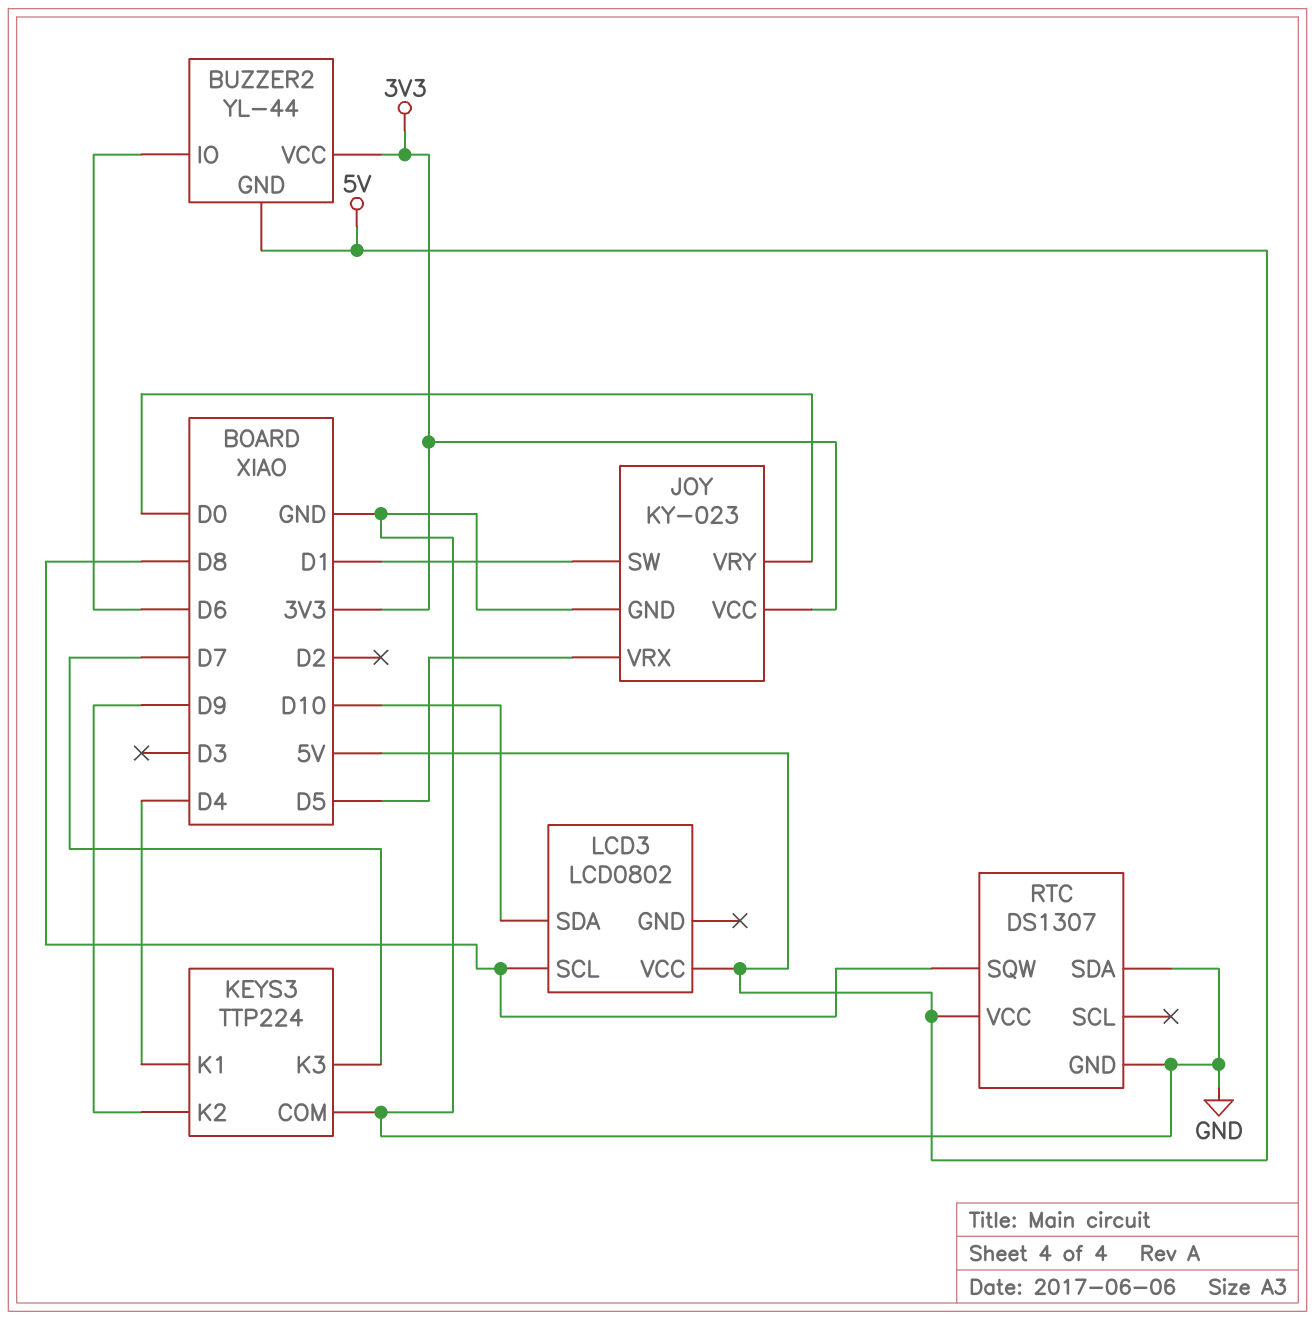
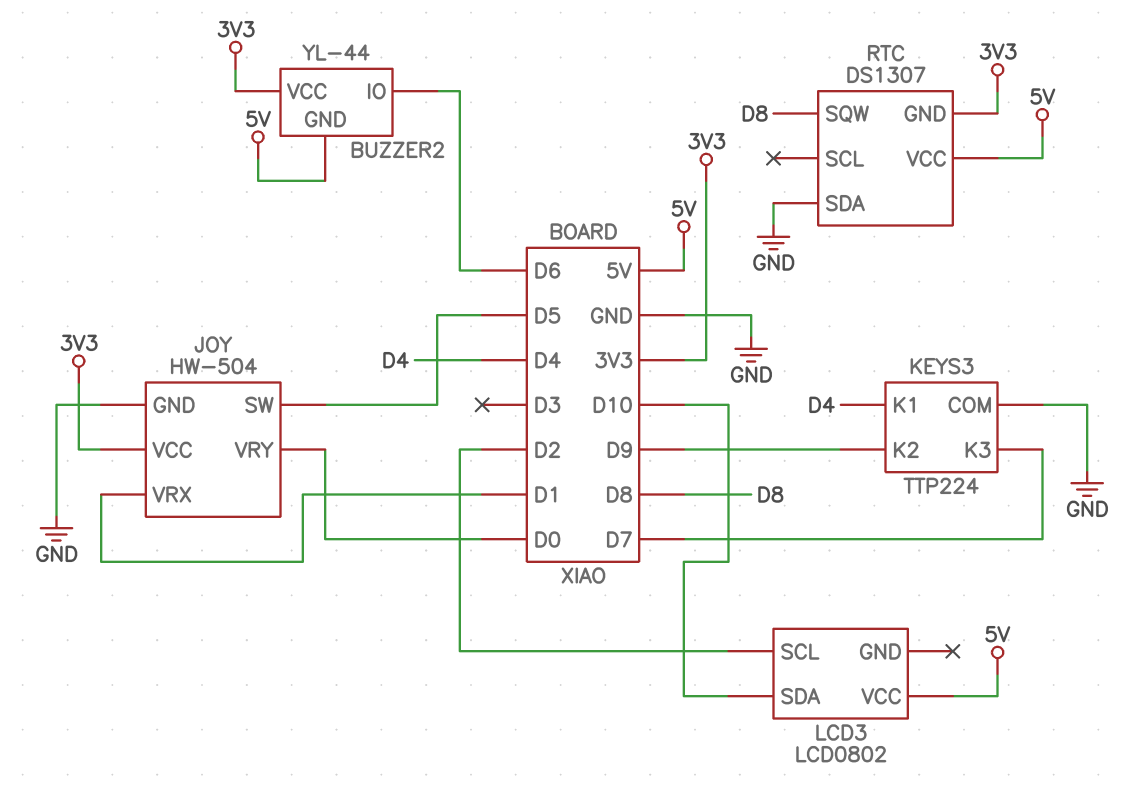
JOY: KY-023 -> HW-504
JOY pin SW: D1 -> D5
JOY pin VRX: D5 -> D1
LCD3 pin SCL: D8 -> D2
RTC pin GND: GND -> 3V3

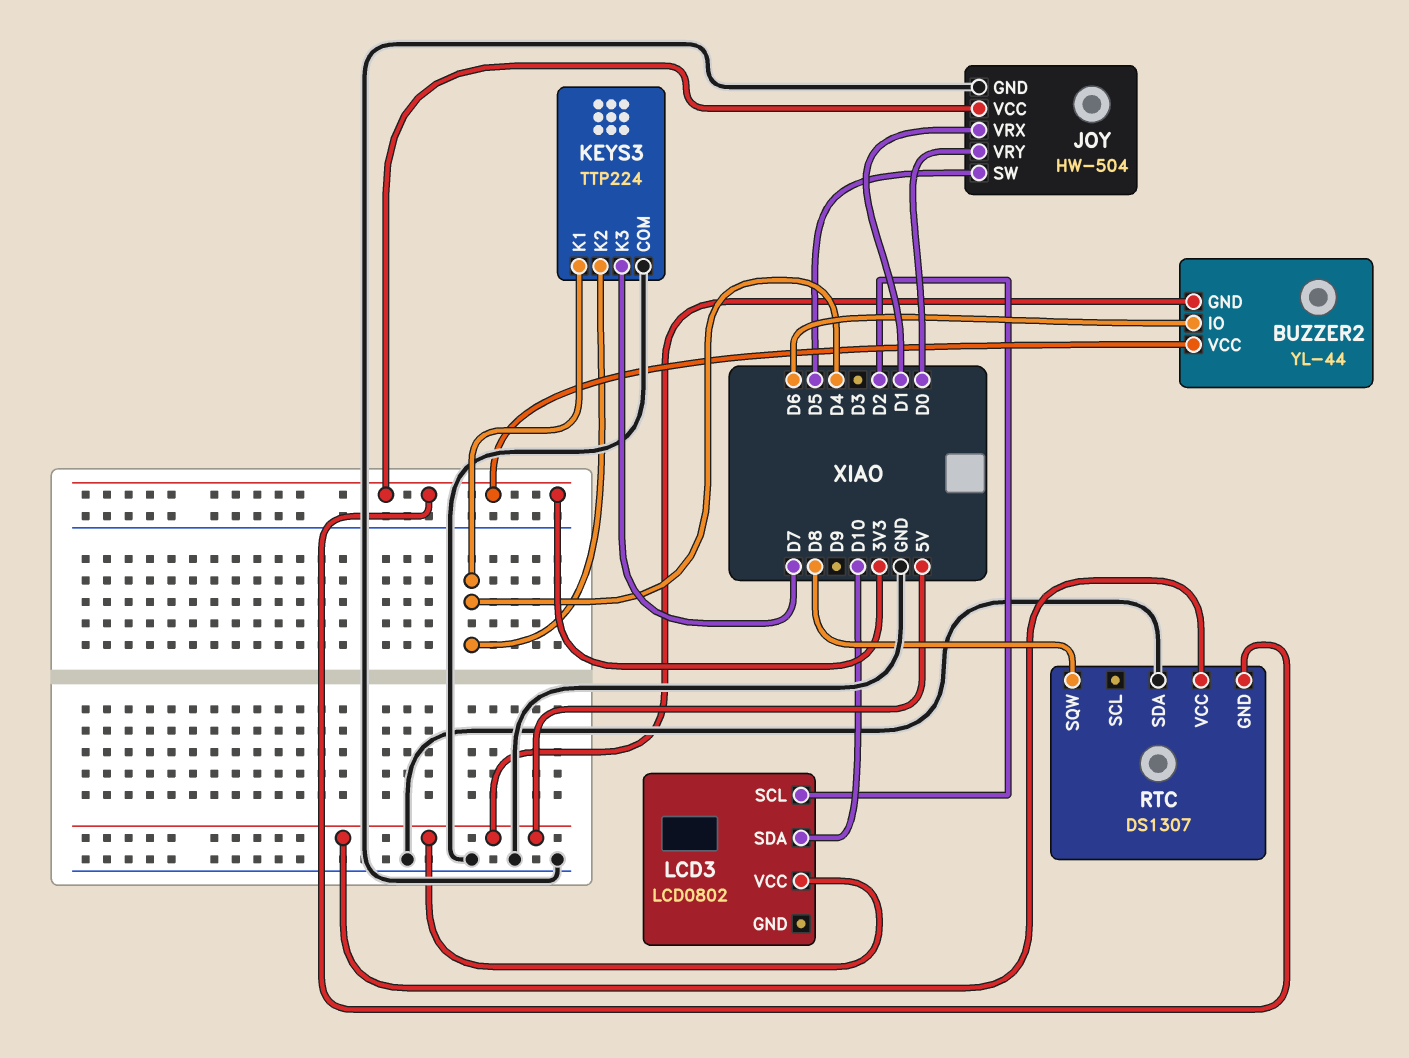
KEYS3 pin K2: D9 -> D4

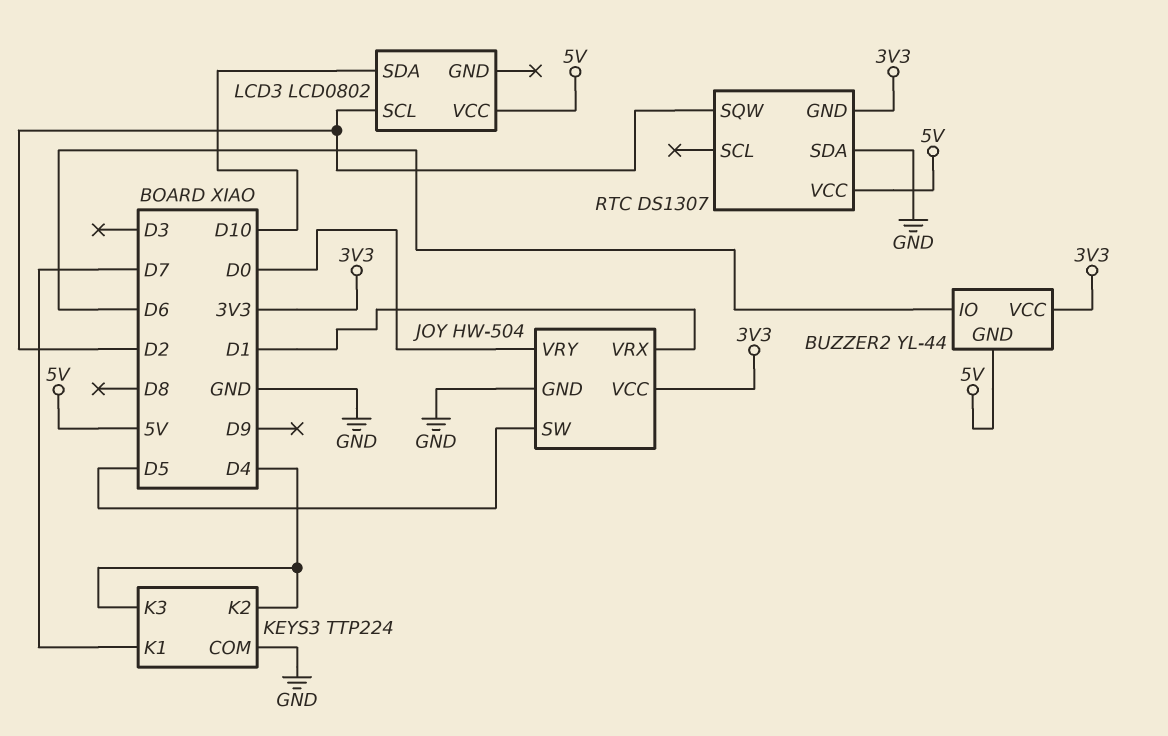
KEYS3 pin K1: D4 -> D7
KEYS3 pin K3: D7 -> D4
RTC pin SQW: D8 -> D2

